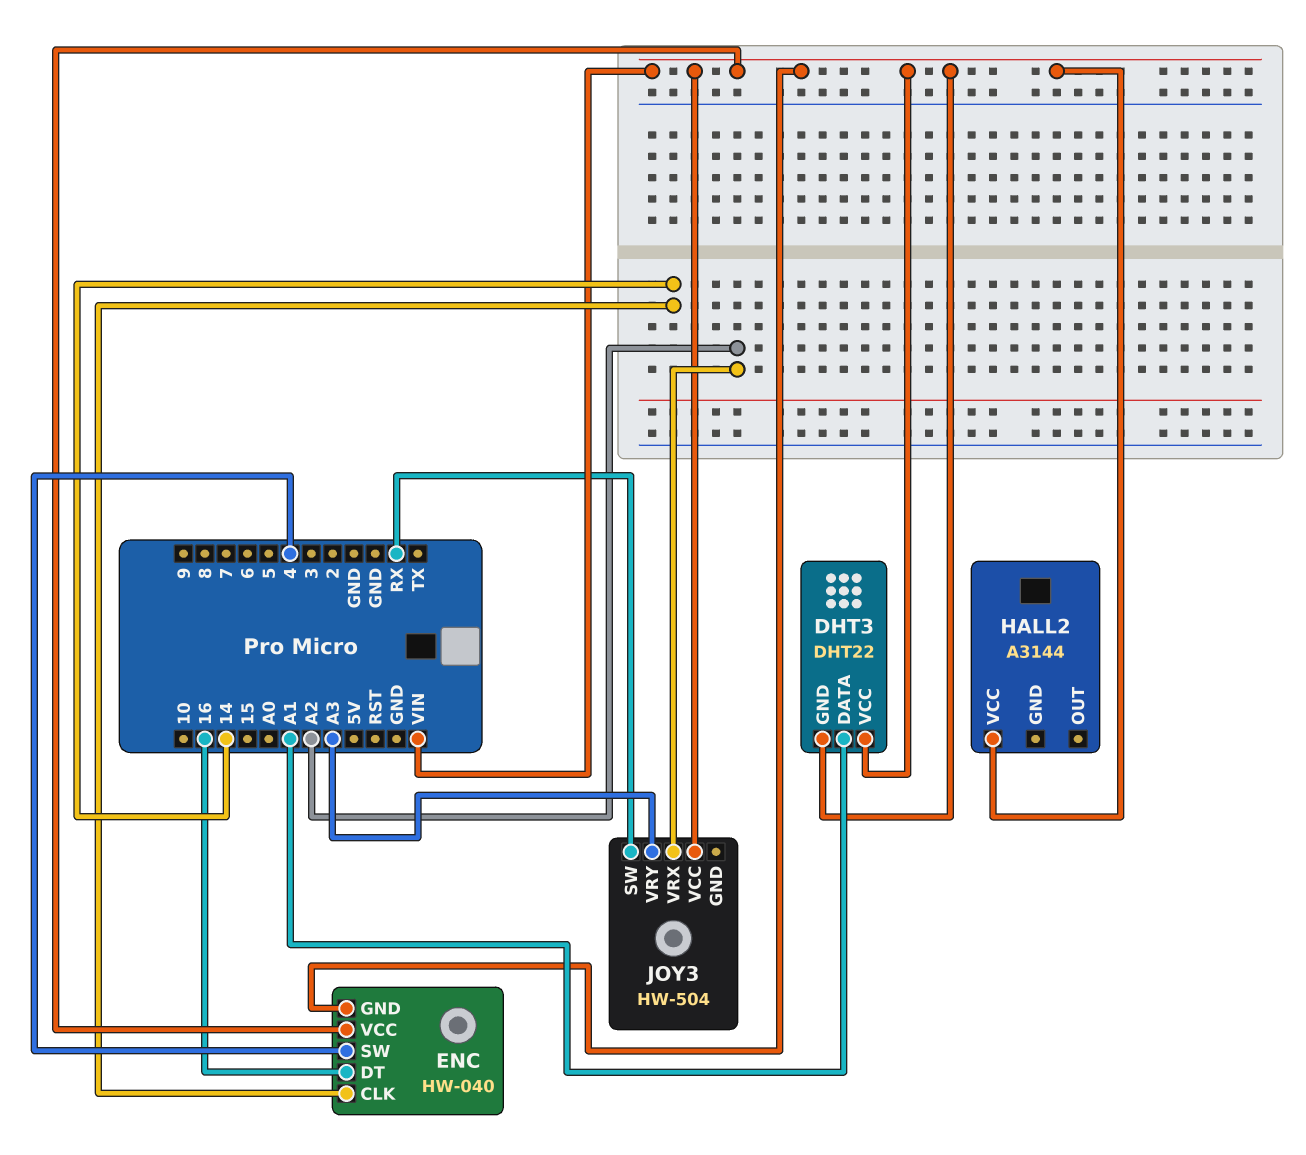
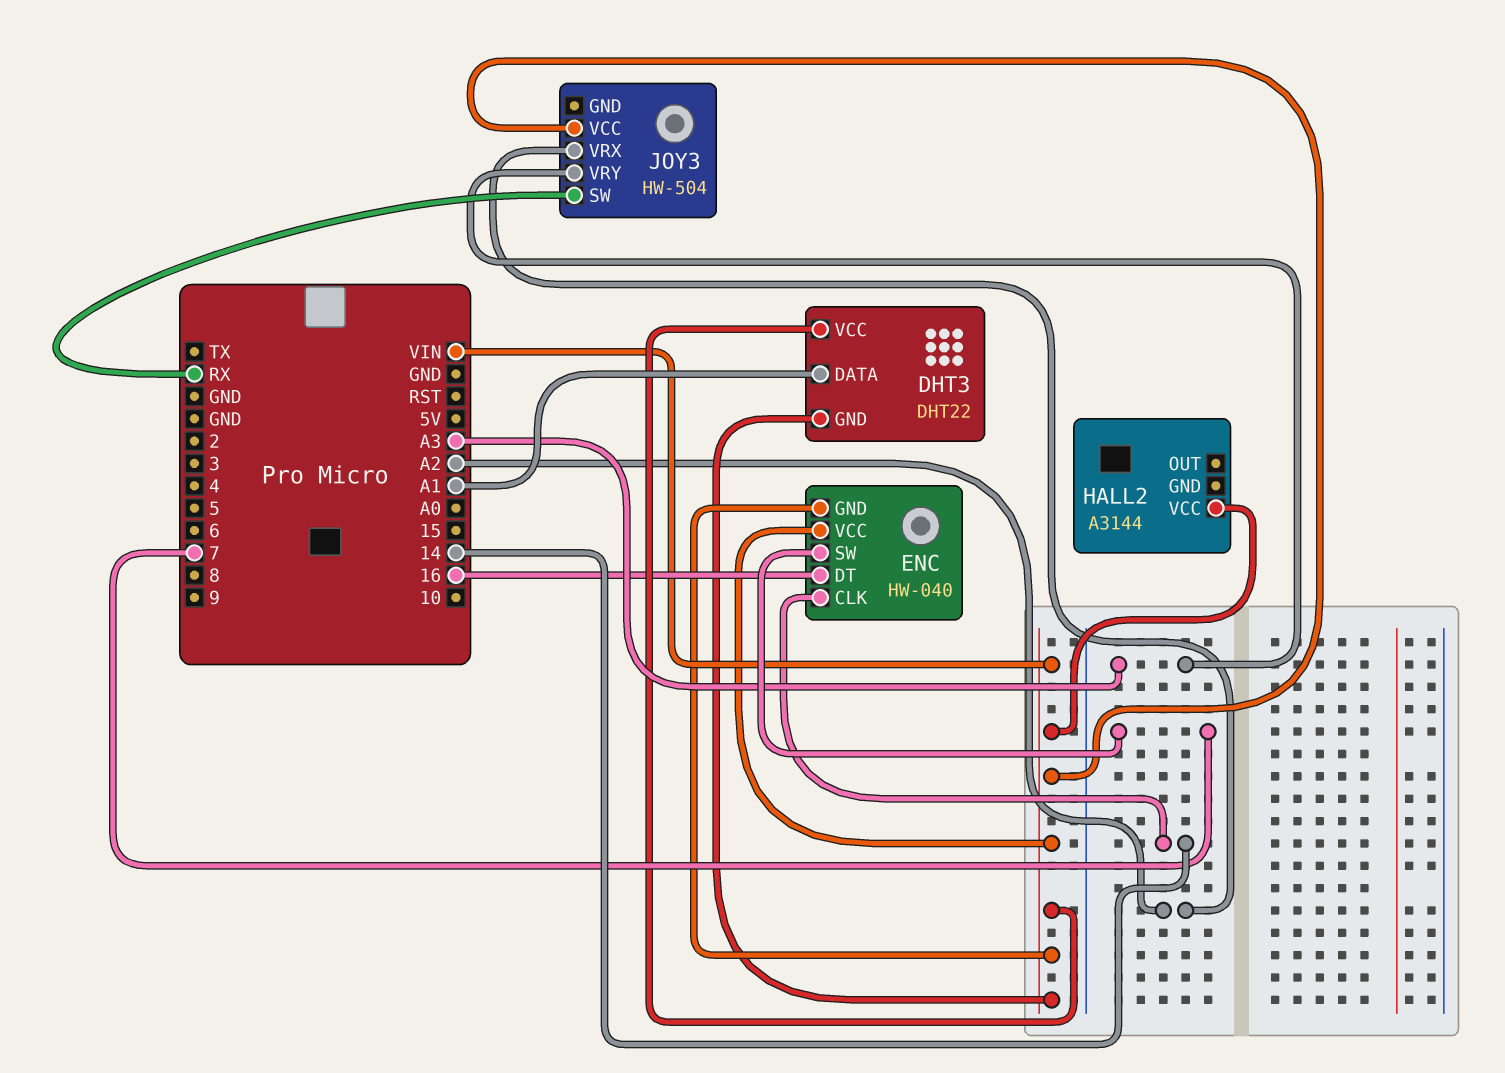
ENC pin SW: 4 -> 7

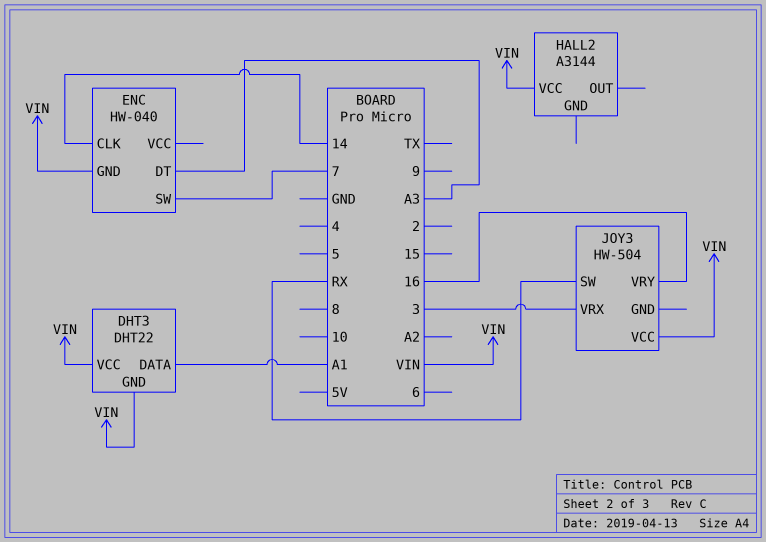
ENC pin DT: 16 -> A3
ENC pin VCC: VIN -> none
JOY3 pin VRX: A2 -> 3
JOY3 pin VRY: A3 -> 16

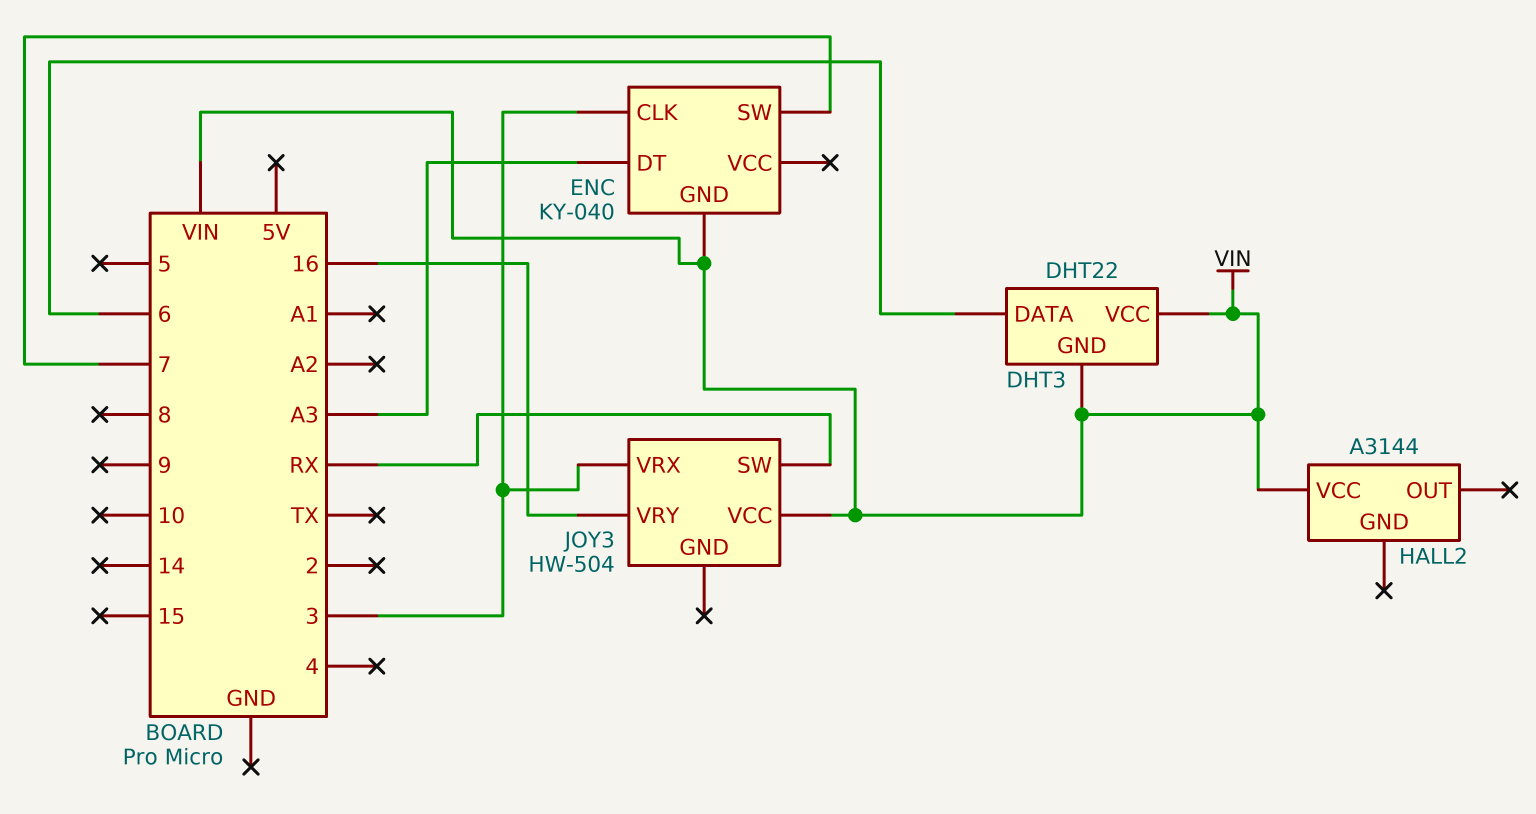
DHT3 pin DATA: A1 -> 6
ENC: HW-040 -> KY-040
ENC pin CLK: 14 -> 3

